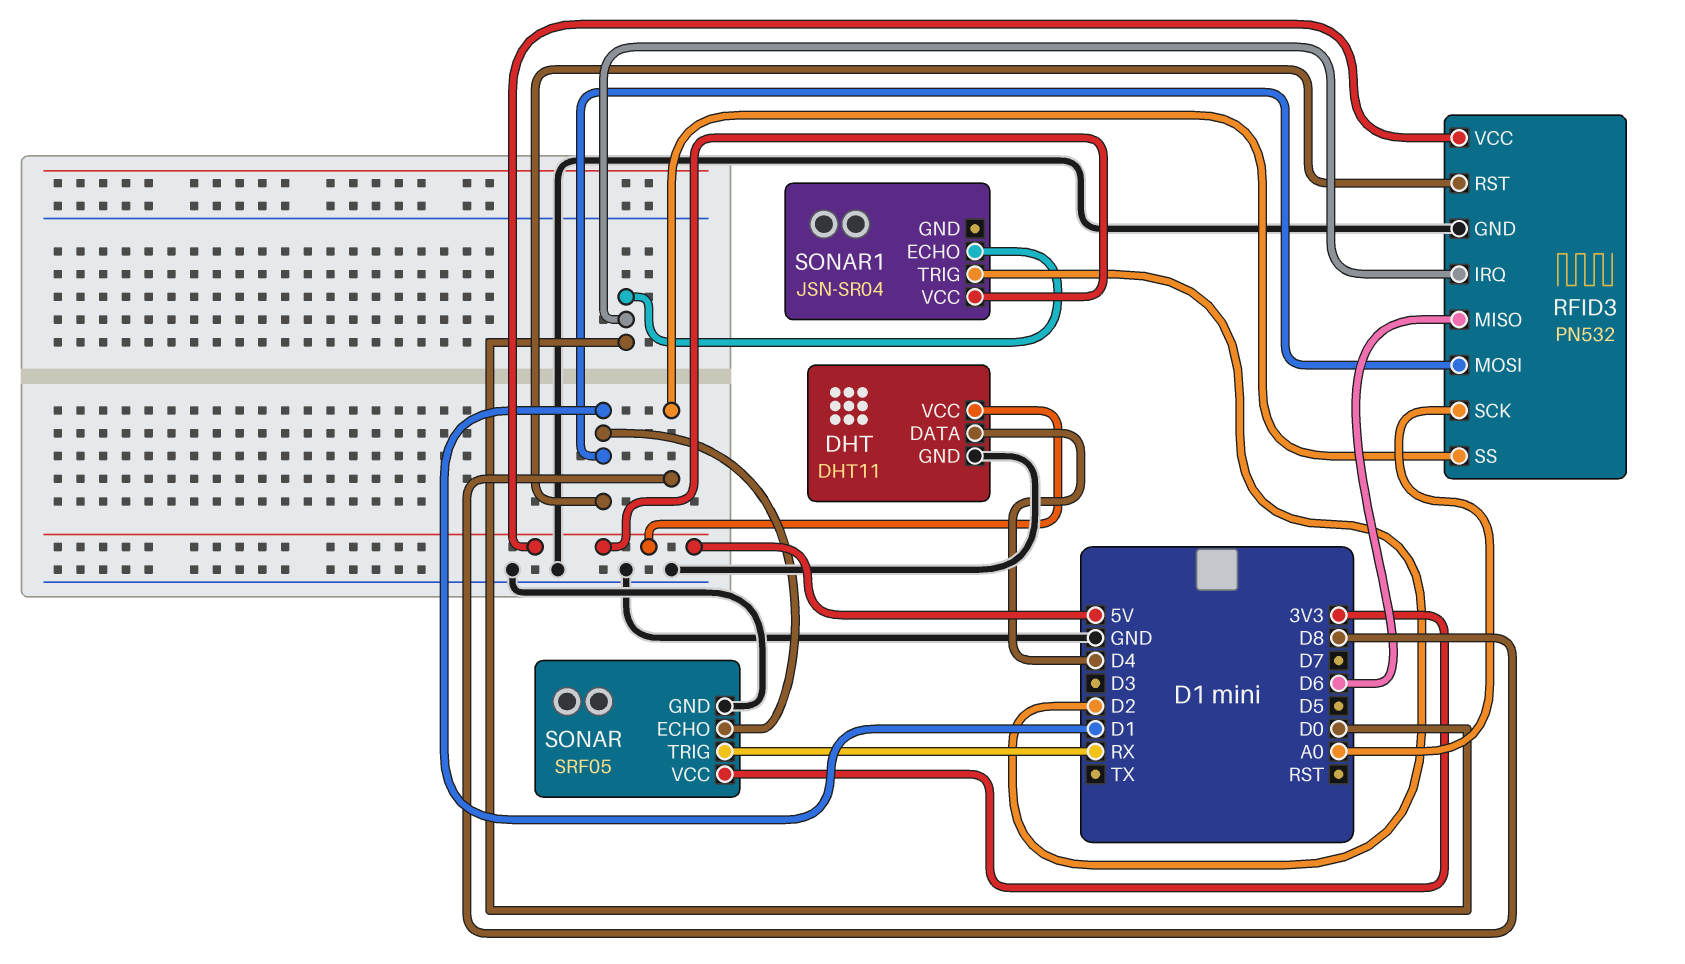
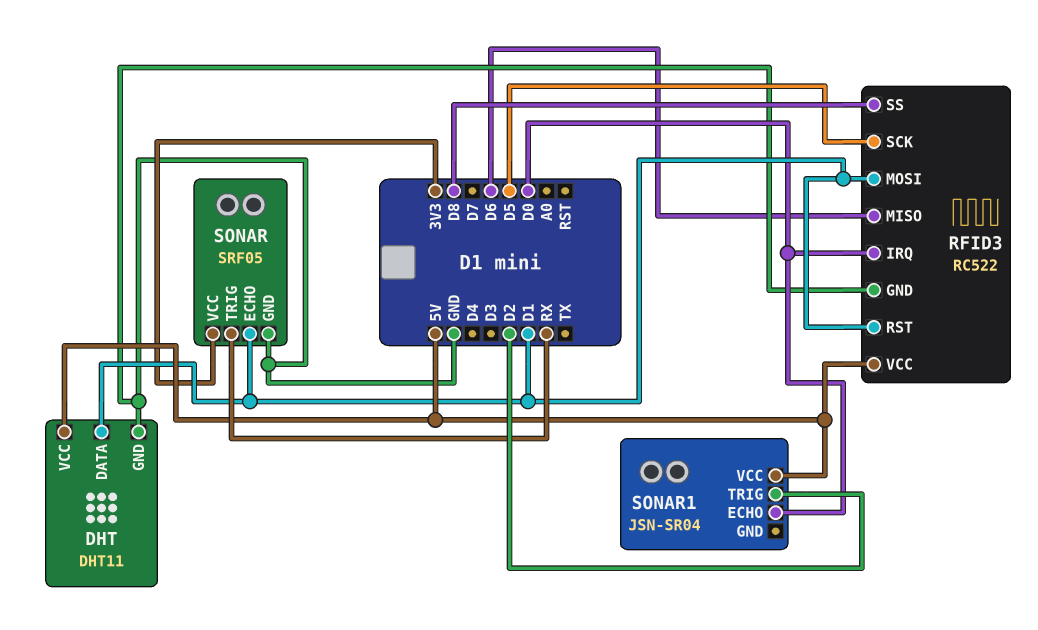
DHT pin DATA: D4 -> D1
RFID3: PN532 -> RC522
RFID3 pin SCK: A0 -> D5

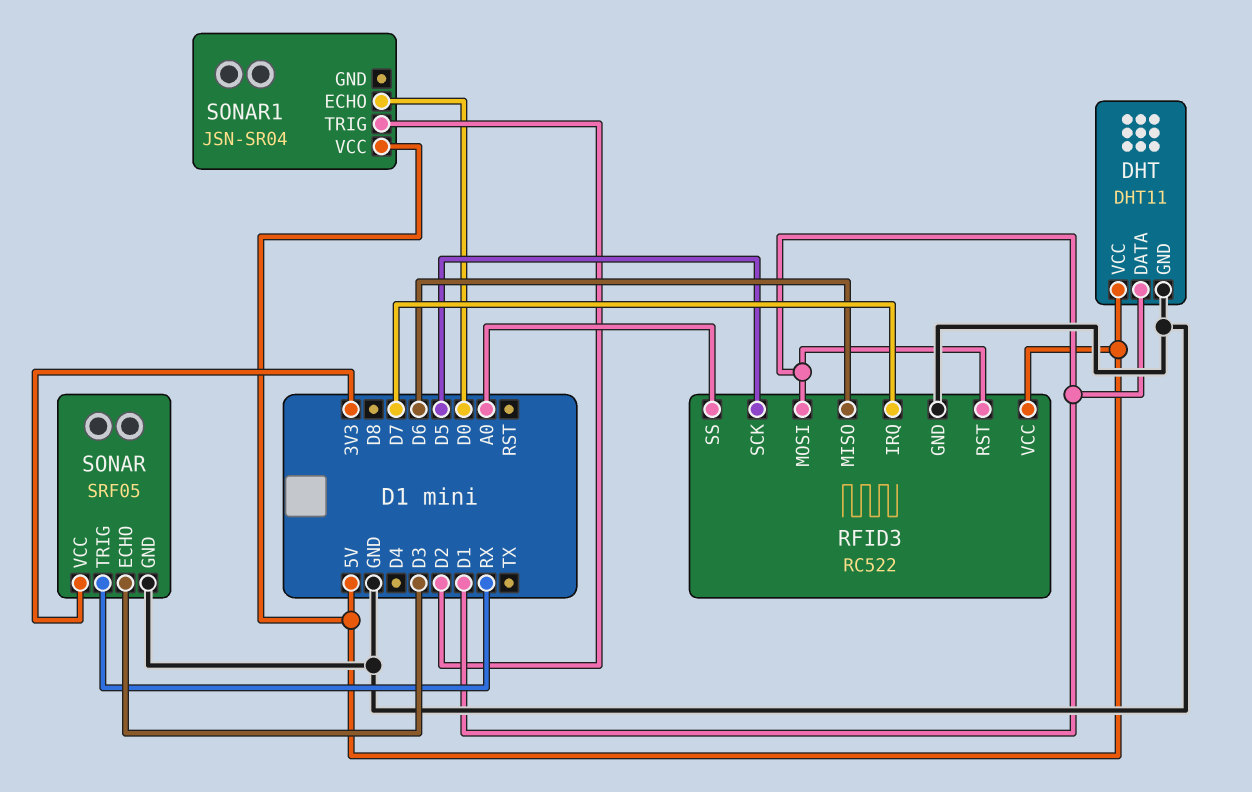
RFID3 pin IRQ: D0 -> D7
RFID3 pin SS: D8 -> A0
SONAR pin ECHO: D1 -> D3

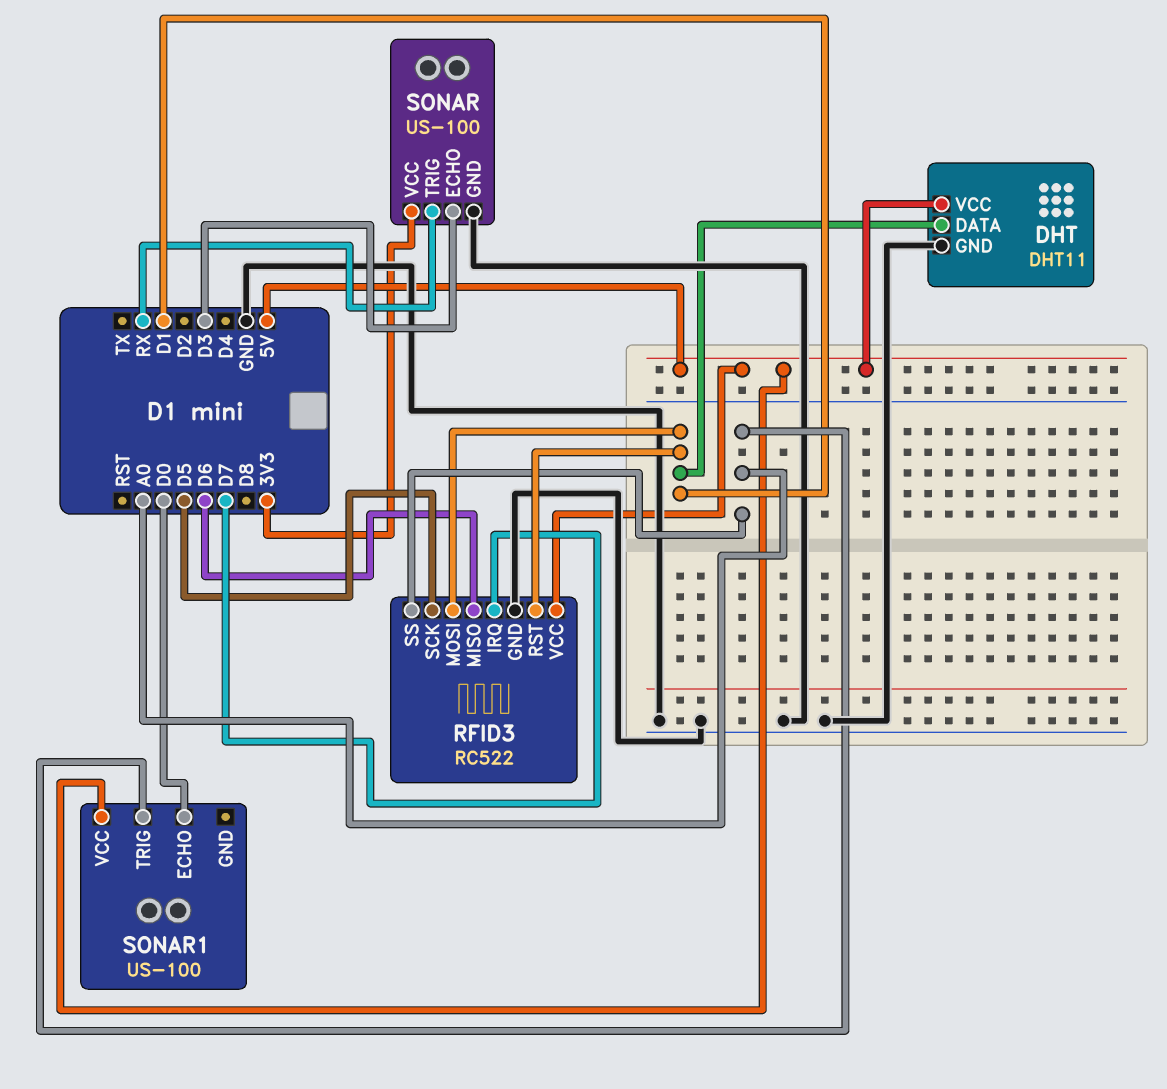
SONAR: SRF05 -> US-100
SONAR1: JSN-SR04 -> US-100
SONAR1 pin TRIG: D2 -> A0

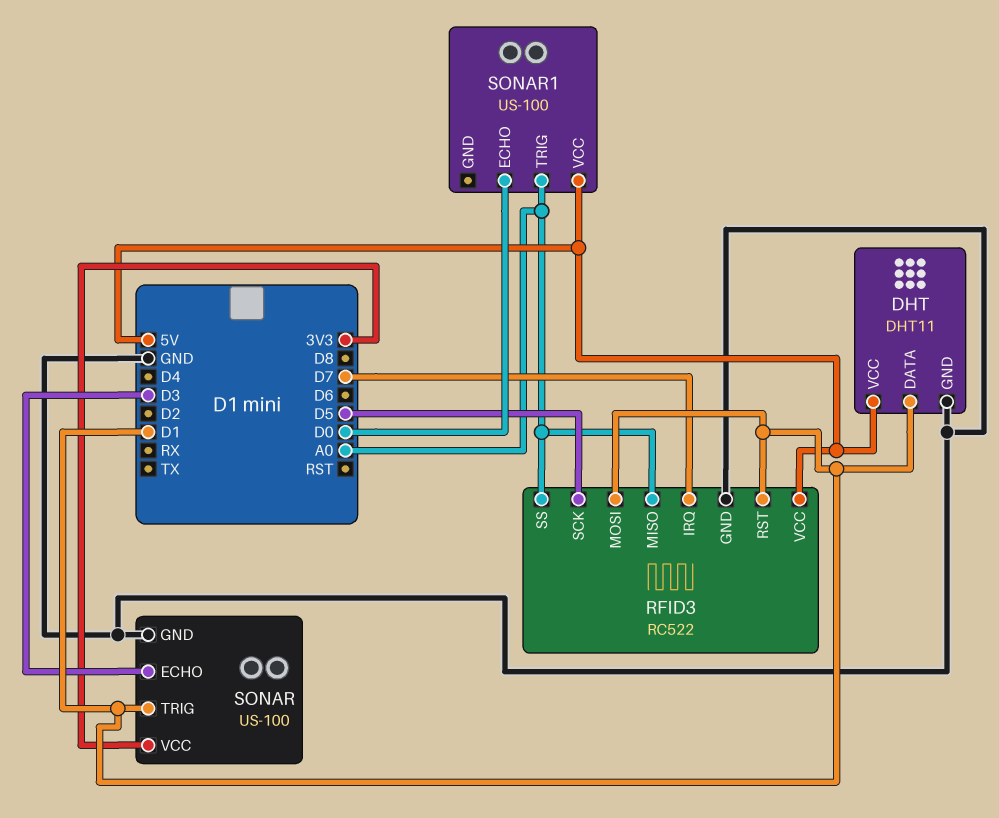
RFID3 pin MISO: D6 -> A0
SONAR pin TRIG: RX -> D1

